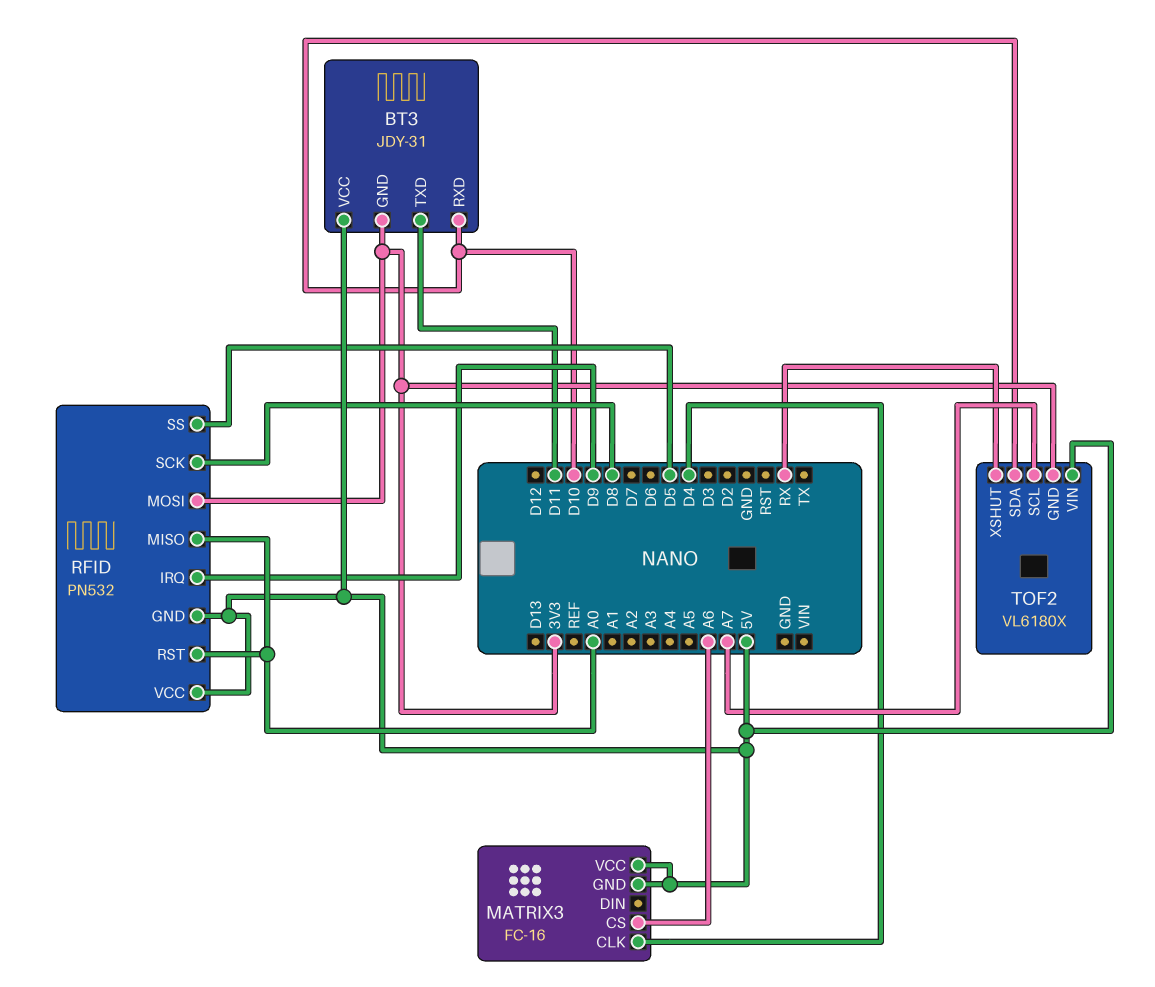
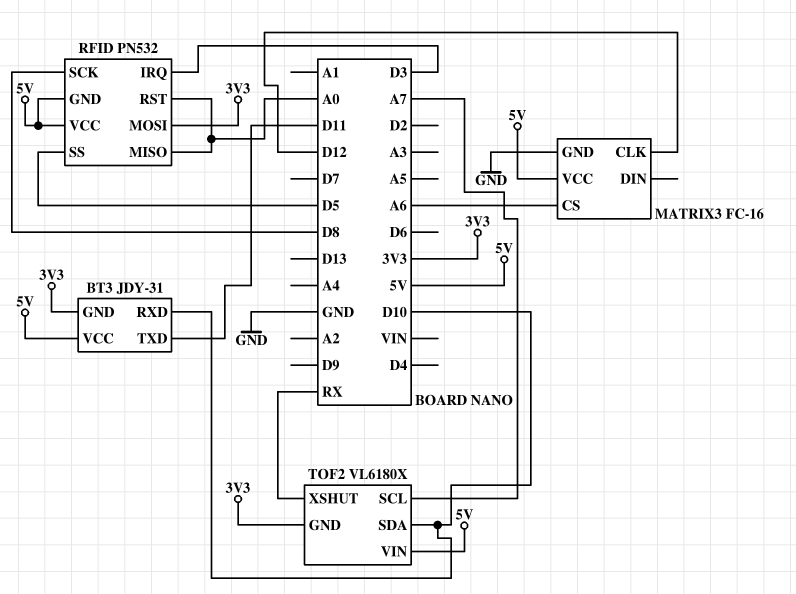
MATRIX3 pin CLK: D4 -> D12
MATRIX3 pin GND: 5V -> GND
RFID pin IRQ: D9 -> D3

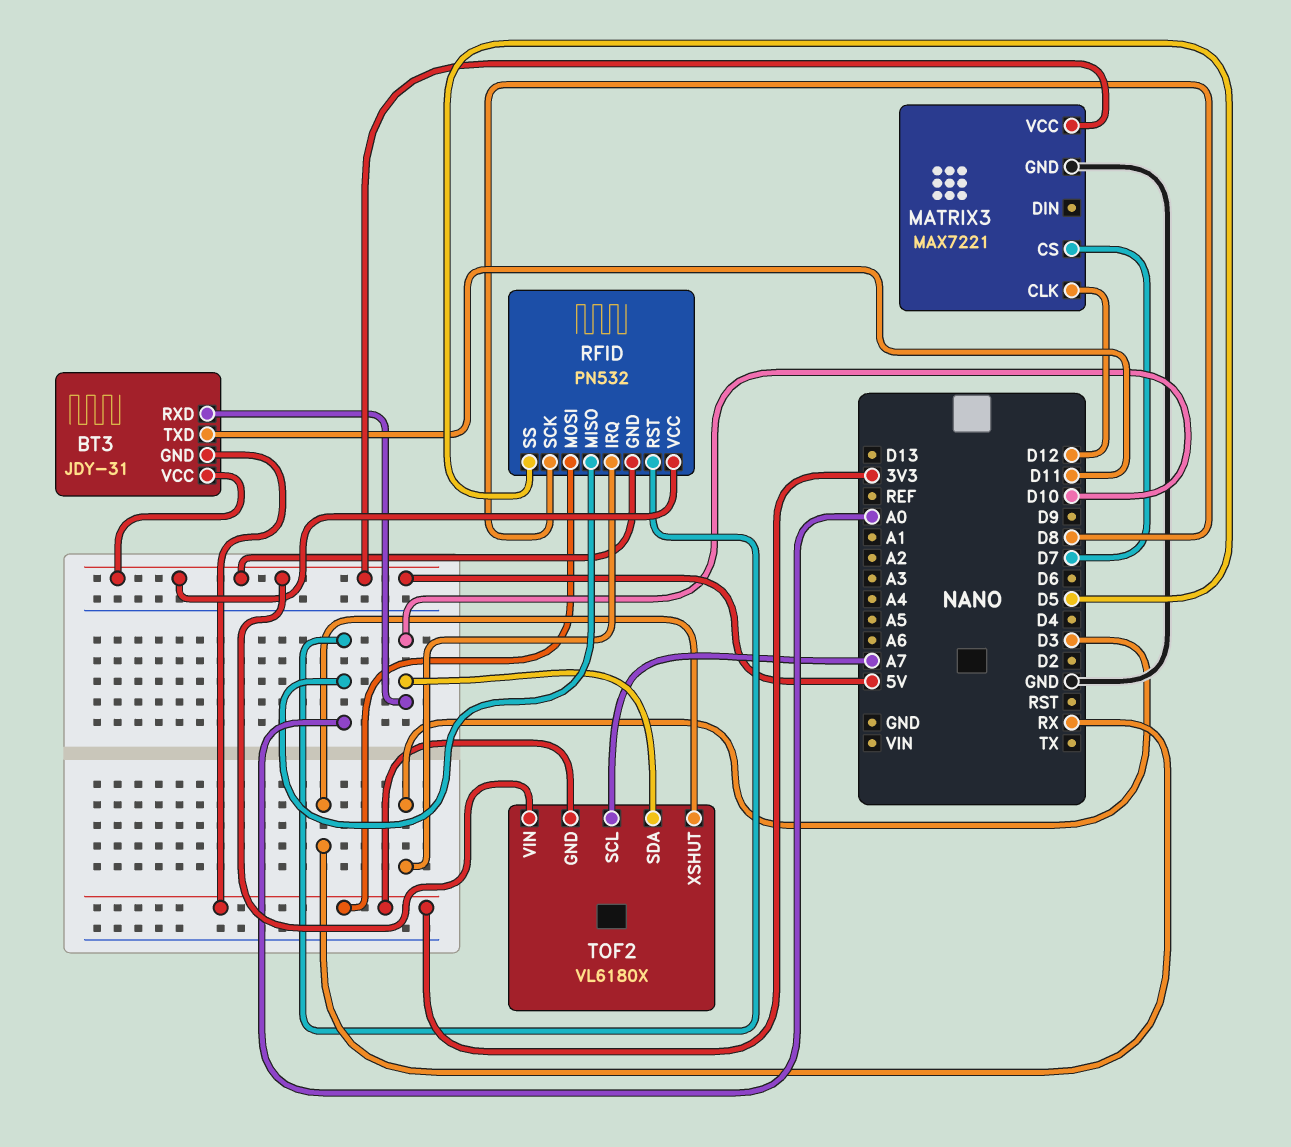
MATRIX3: FC-16 -> MAX7221
MATRIX3 pin CS: A6 -> D7

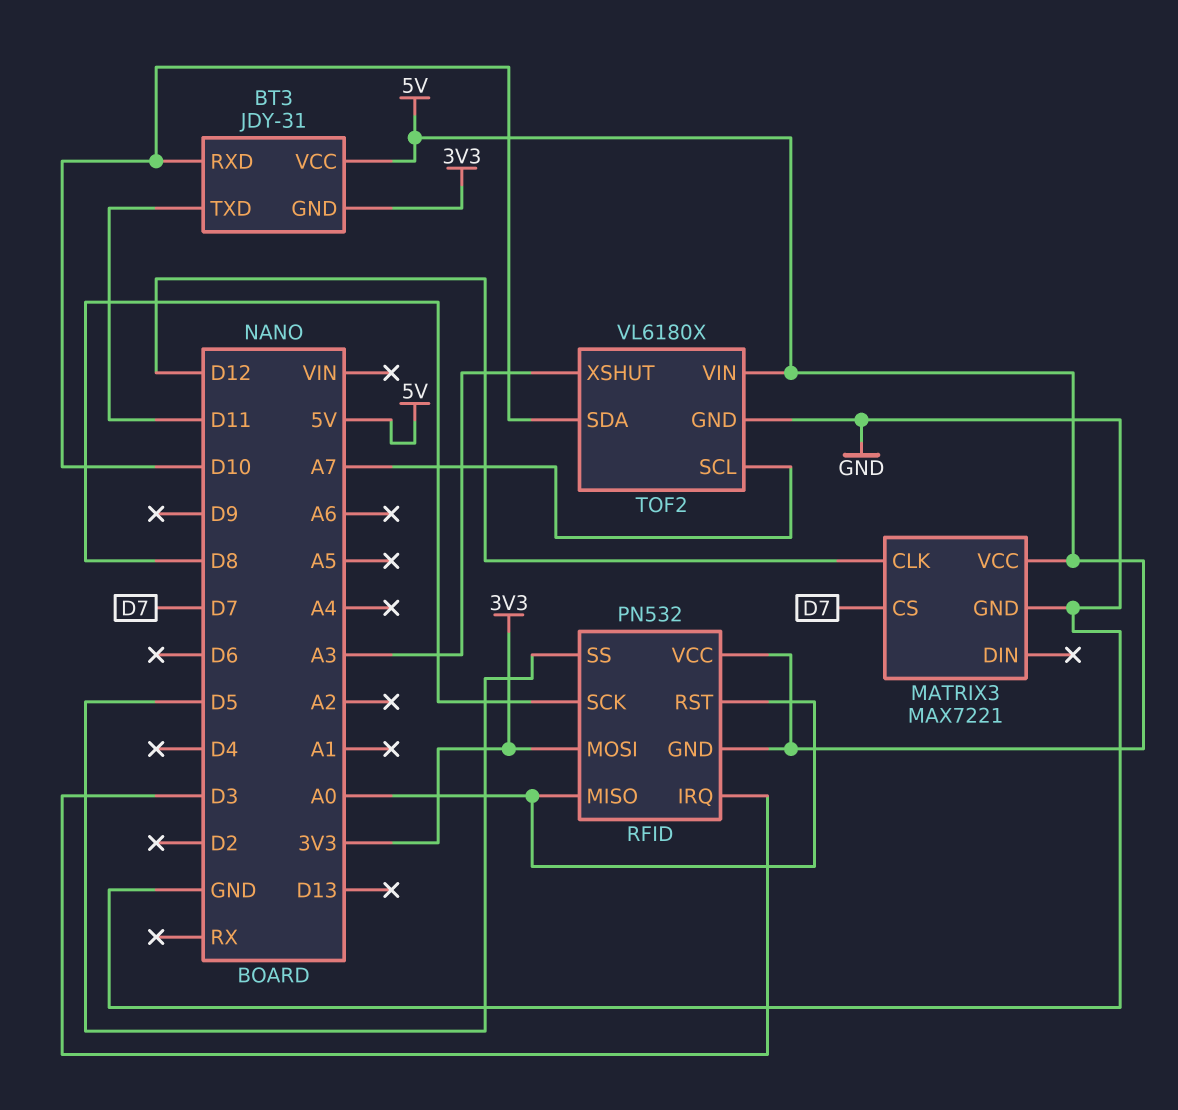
TOF2 pin GND: 3V3 -> GND
TOF2 pin XSHUT: RX -> A3

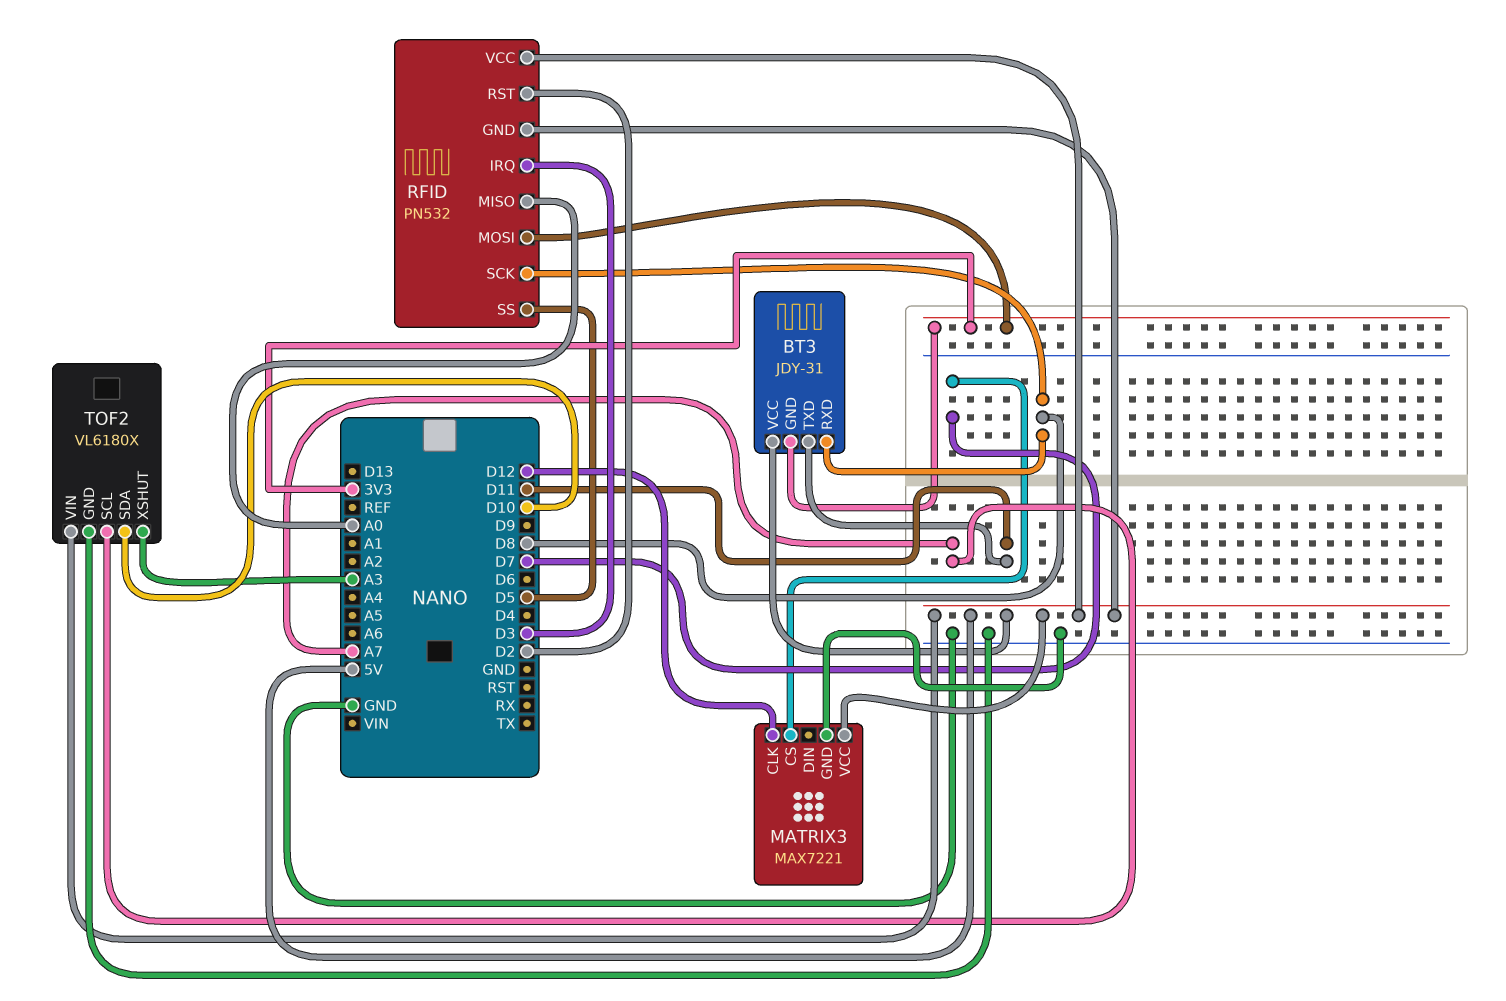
BT3 pin RXD: D10 -> D8
RFID pin RST: A0 -> D2

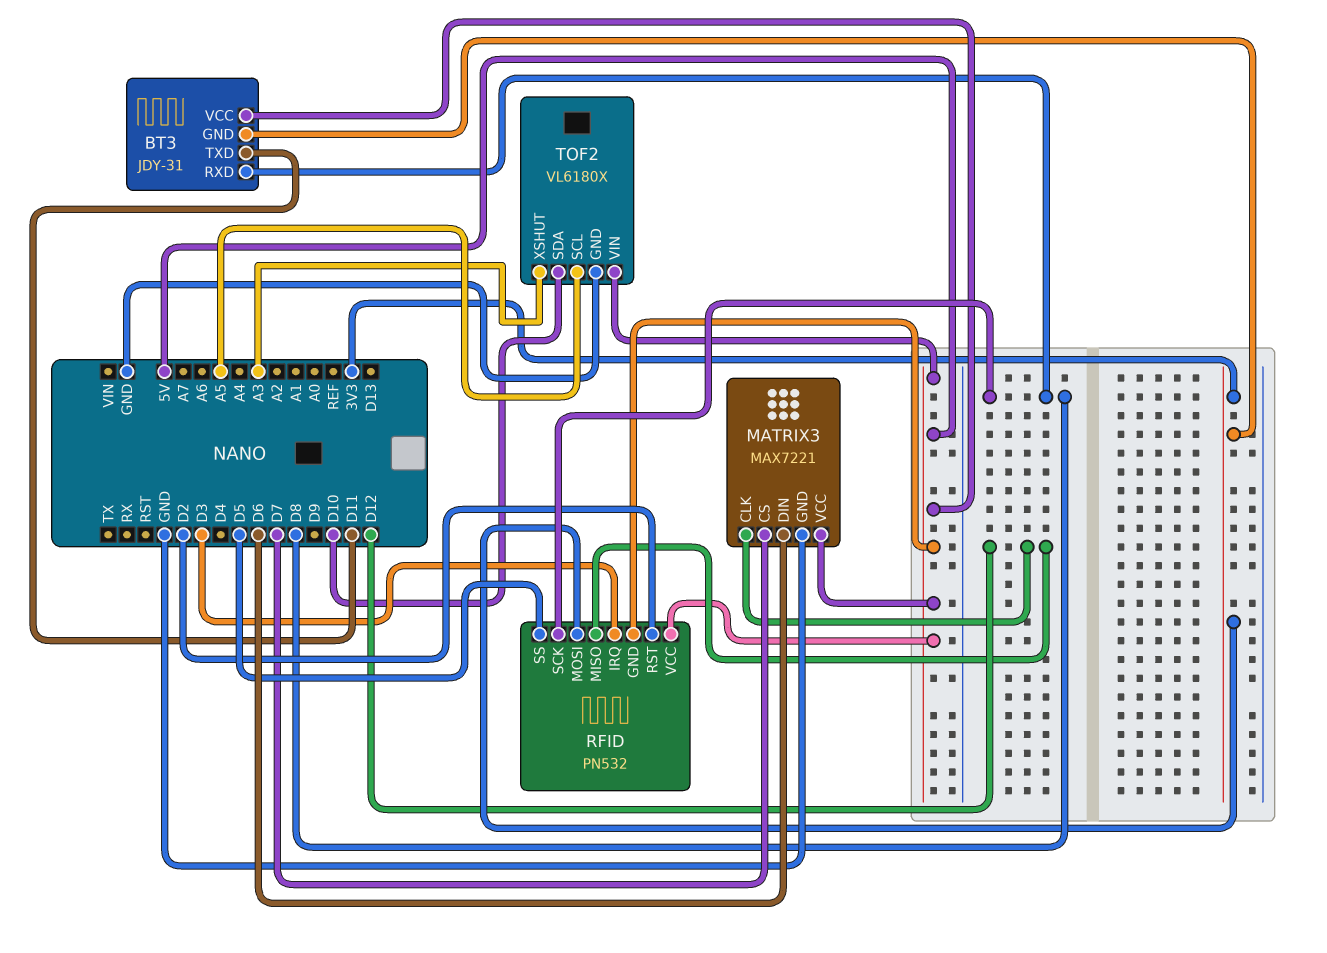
MATRIX3 pin DIN: none -> D6
RFID pin MISO: A0 -> D12
TOF2 pin SCL: A7 -> A5

